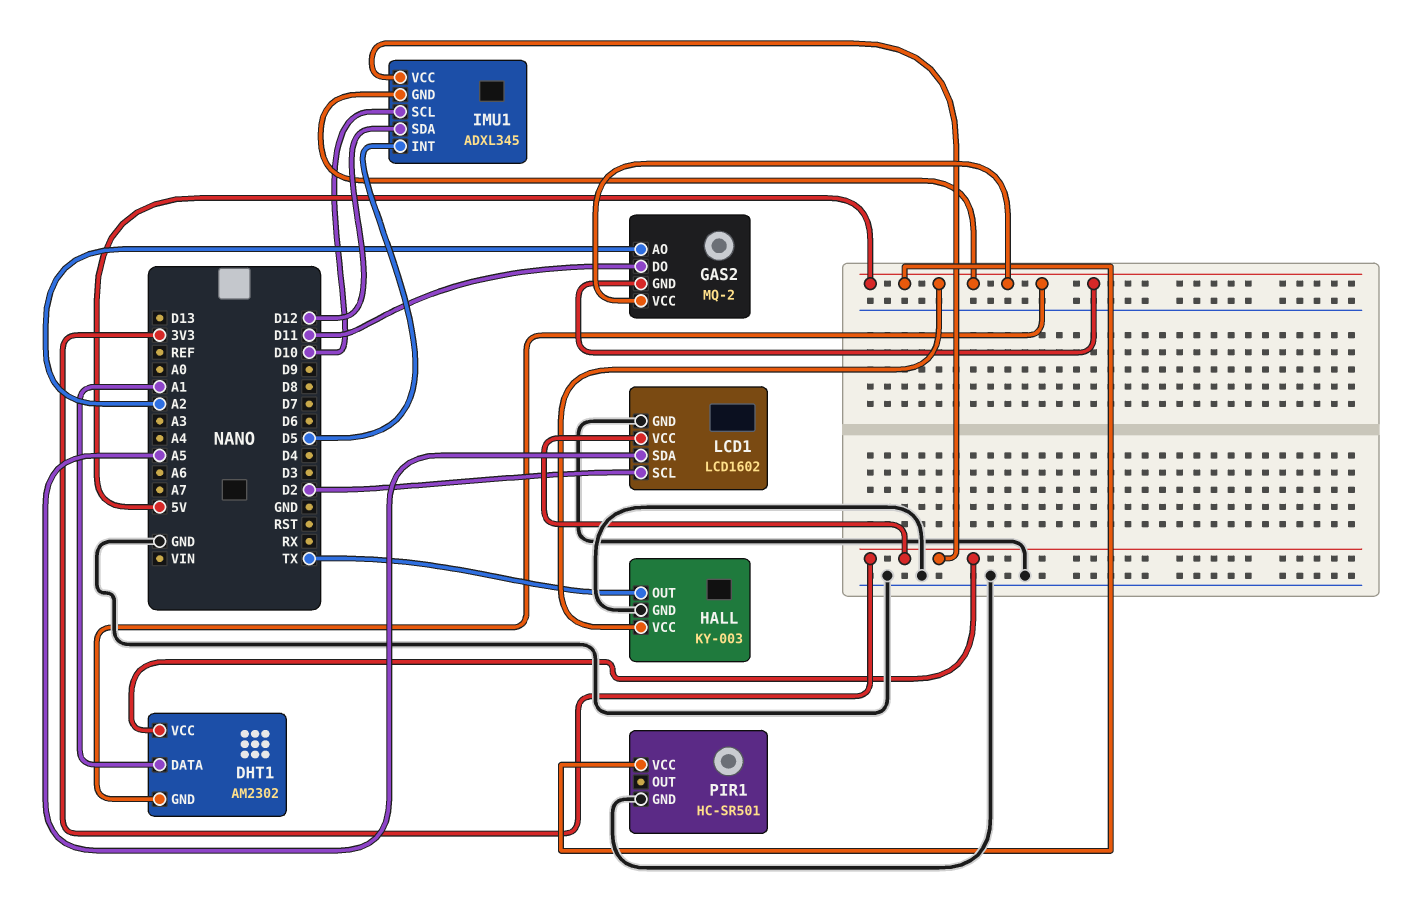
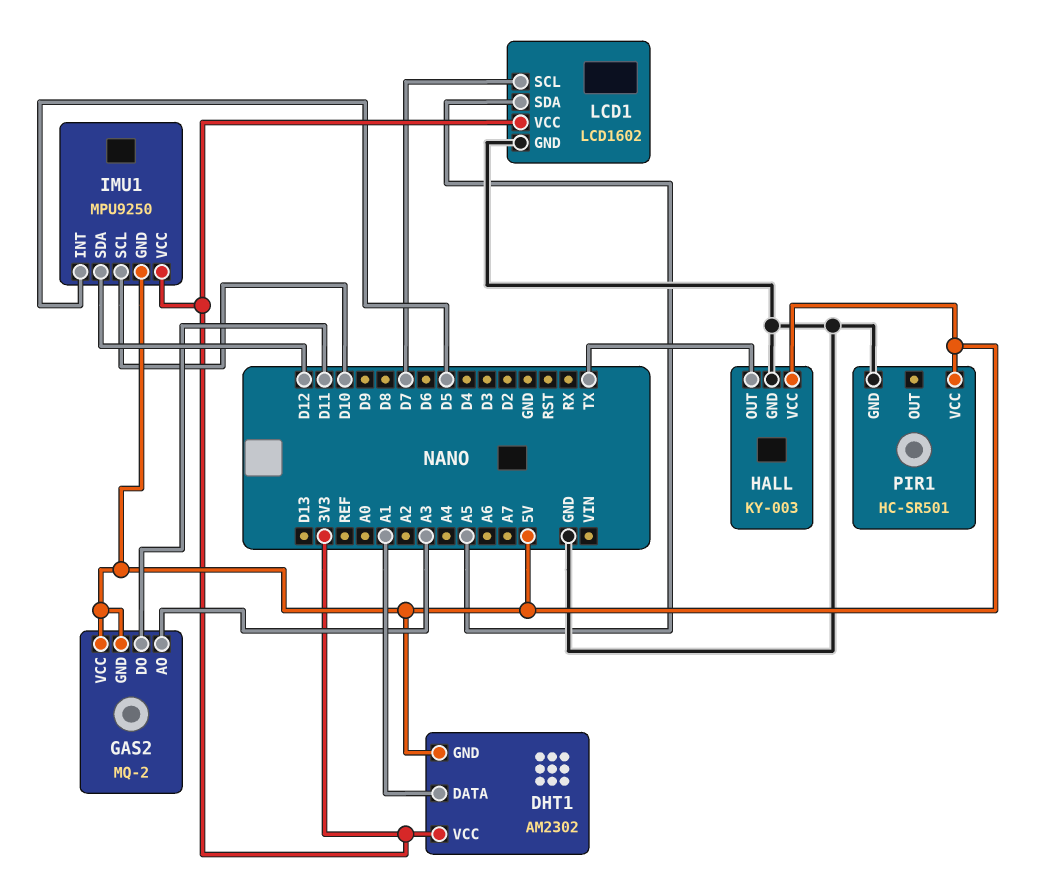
GAS2 pin AO: A2 -> A3
IMU1: ADXL345 -> MPU9250
LCD1 pin SCL: D2 -> D7

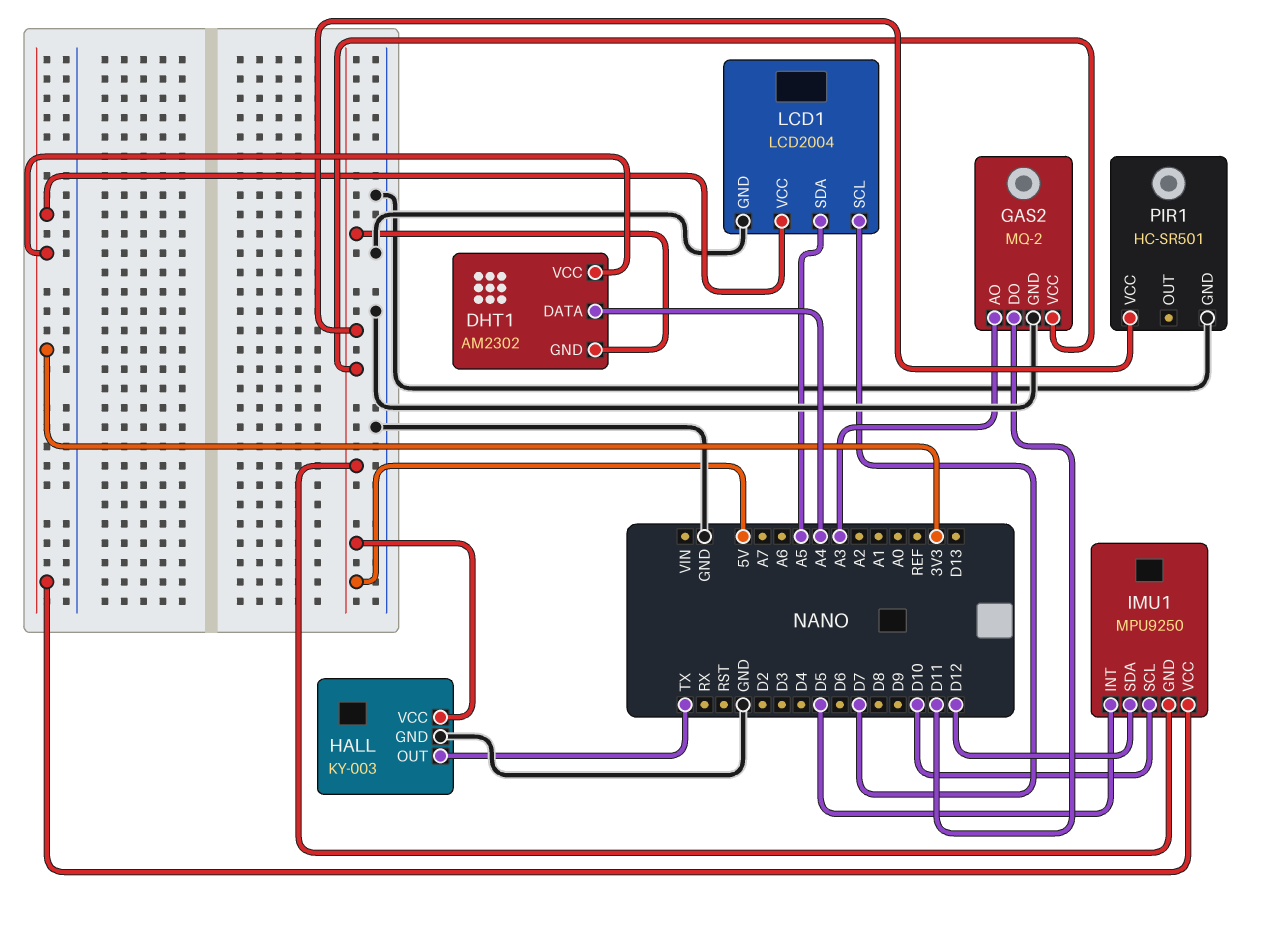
DHT1 pin DATA: A1 -> A4
GAS2 pin GND: 5V -> GND
LCD1: LCD1602 -> LCD2004

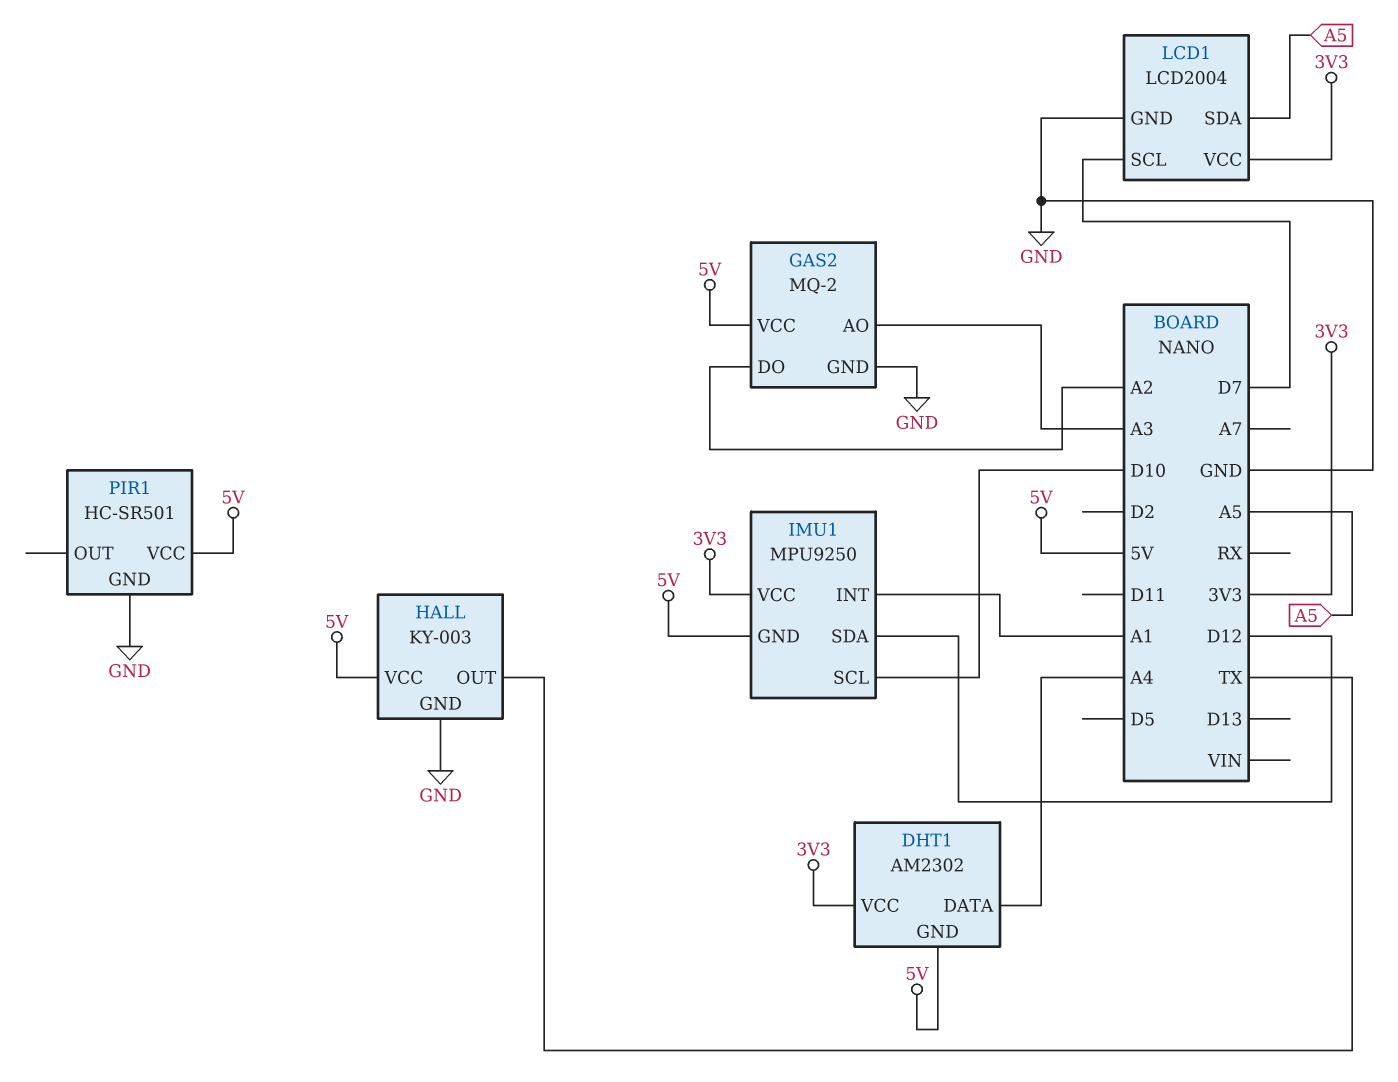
GAS2 pin DO: D11 -> A2
IMU1 pin INT: D5 -> A1

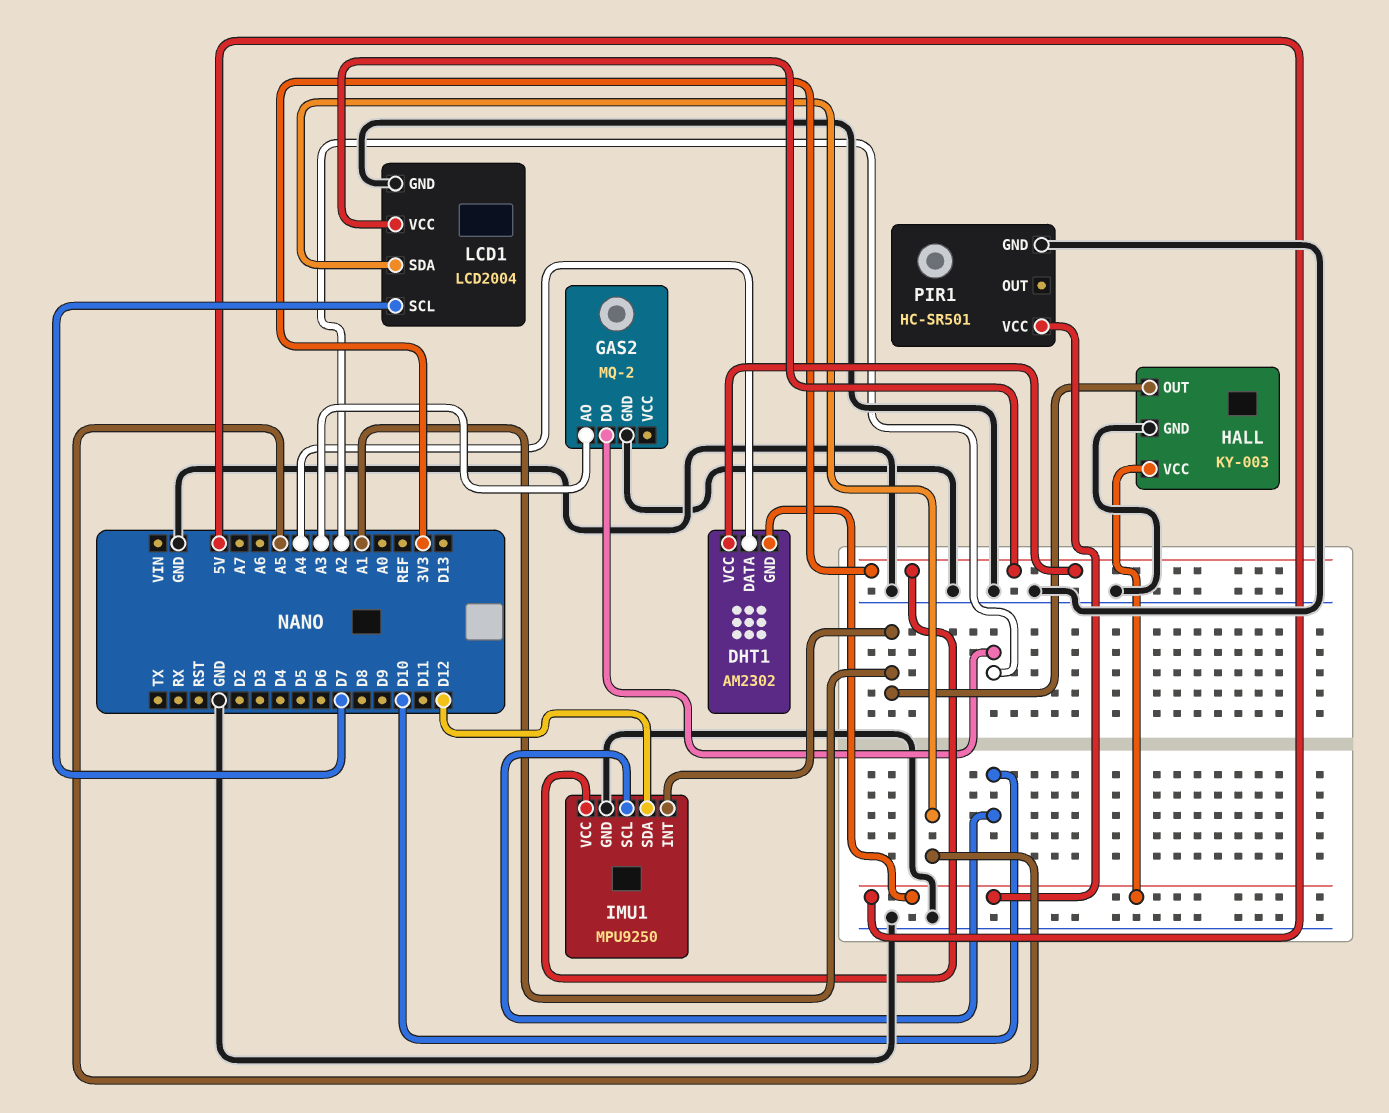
GAS2 pin VCC: 5V -> none
HALL pin OUT: TX -> A1
IMU1 pin GND: 5V -> GND

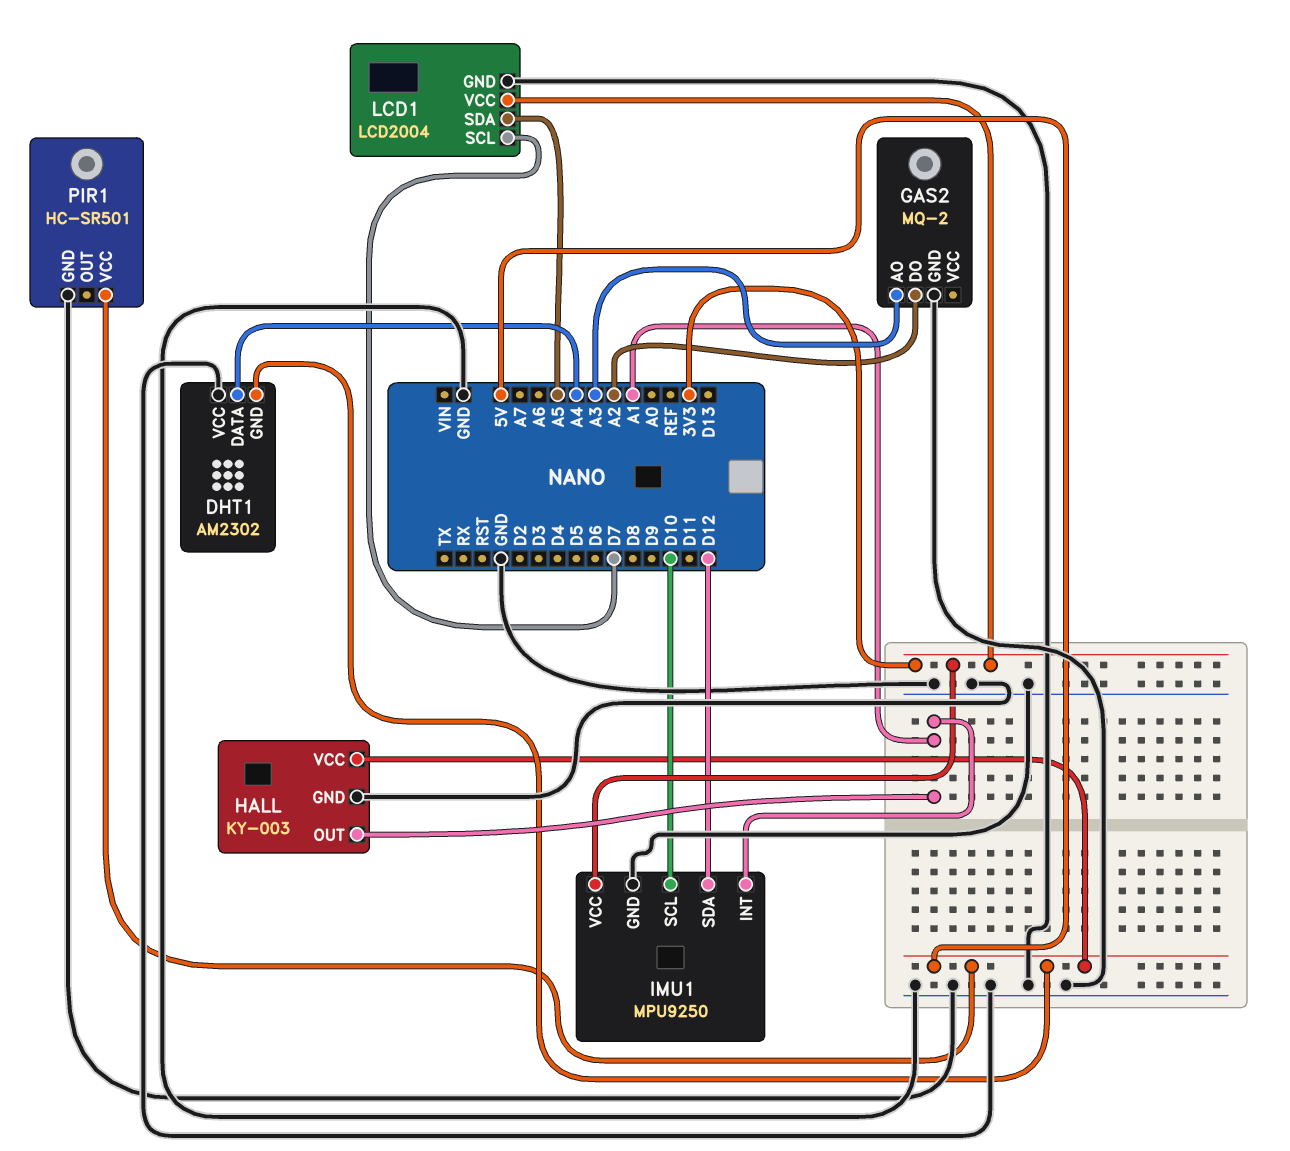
DHT1 pin VCC: 3V3 -> GND

